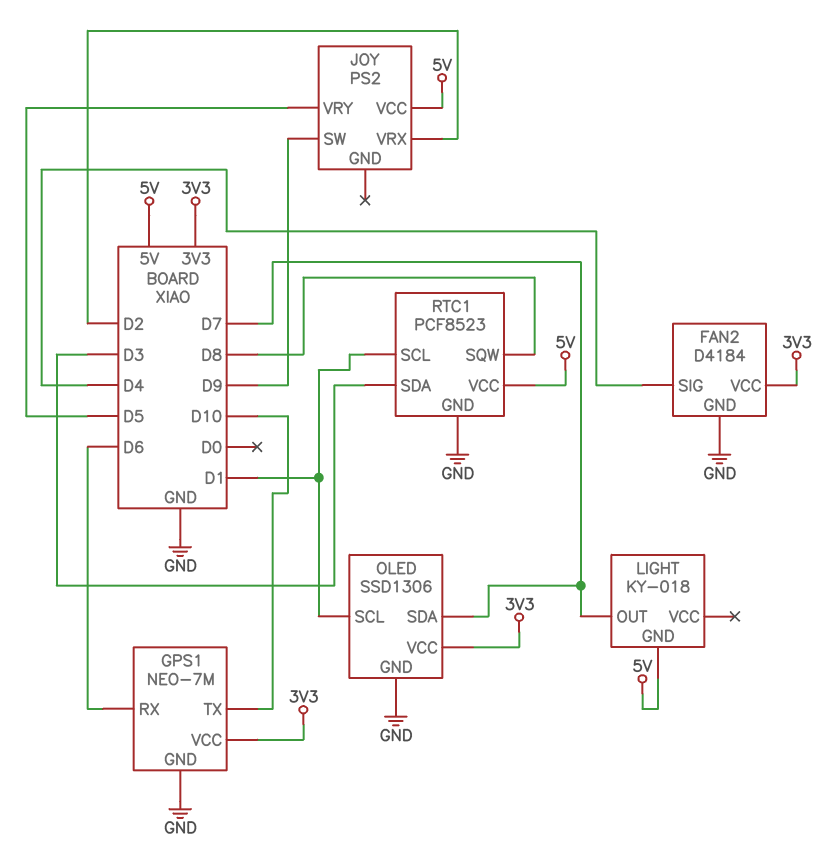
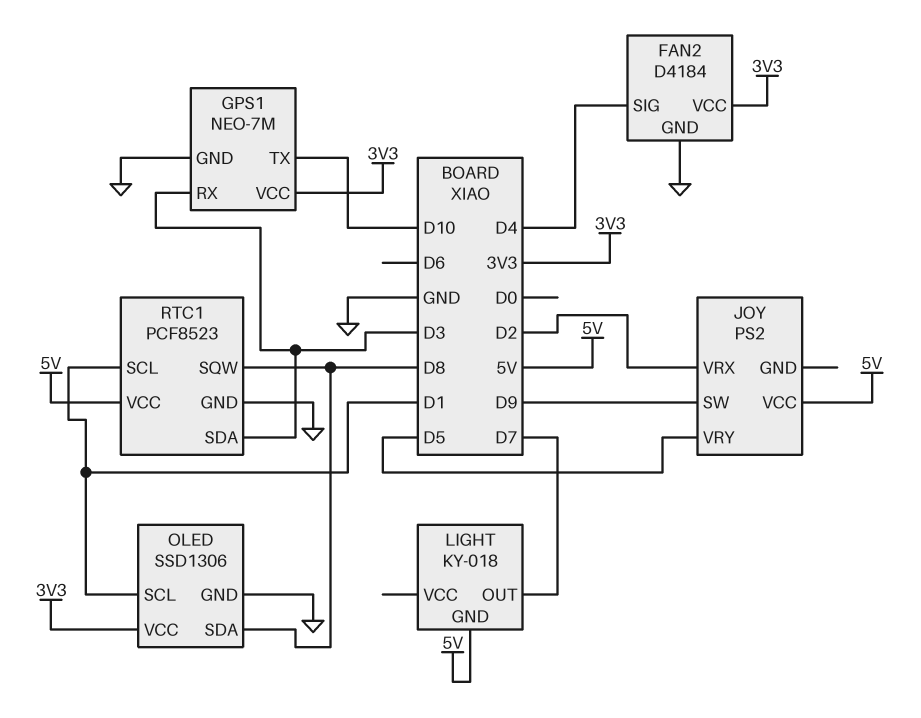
GPS1 pin RX: D6 -> D3
OLED pin SDA: D7 -> D8

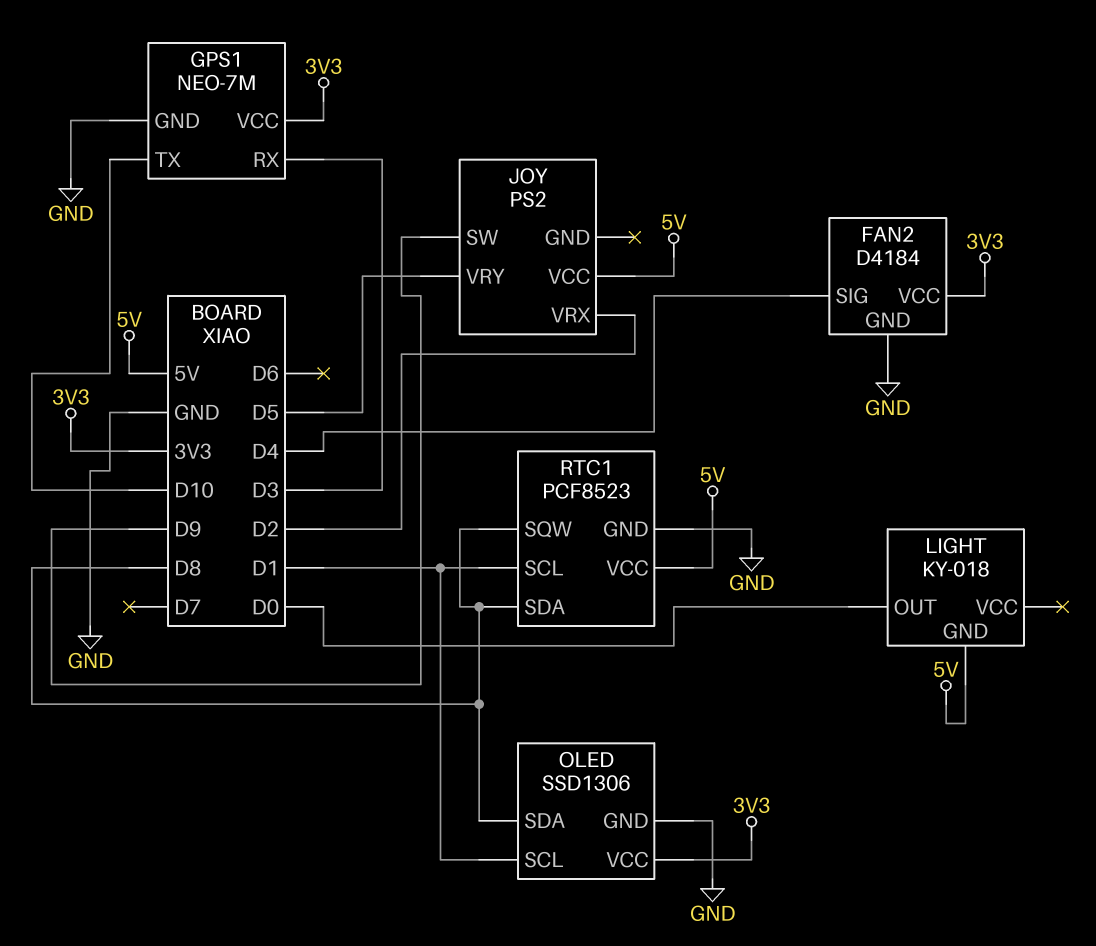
LIGHT pin OUT: D7 -> D0
RTC1 pin SDA: D3 -> D8

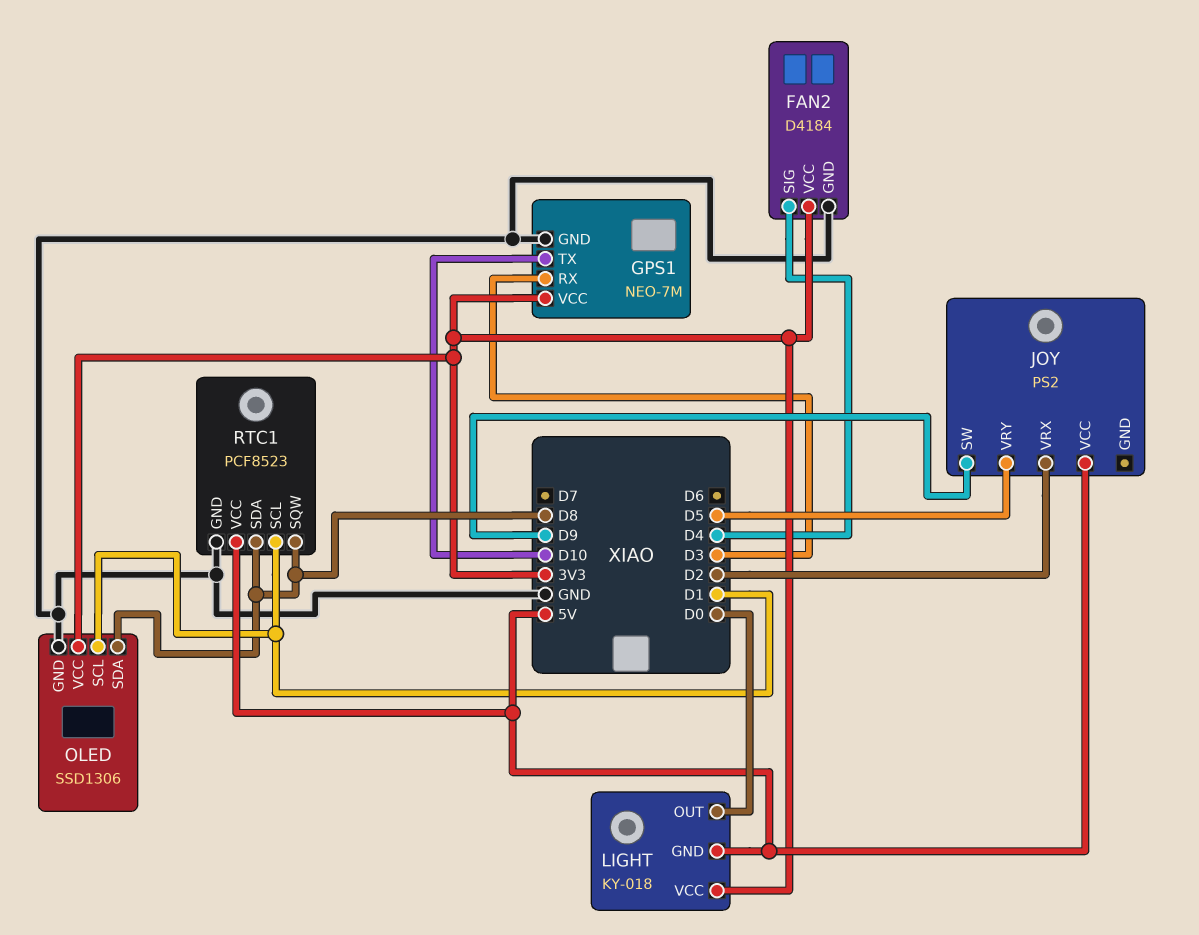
LIGHT pin VCC: none -> 3V3

